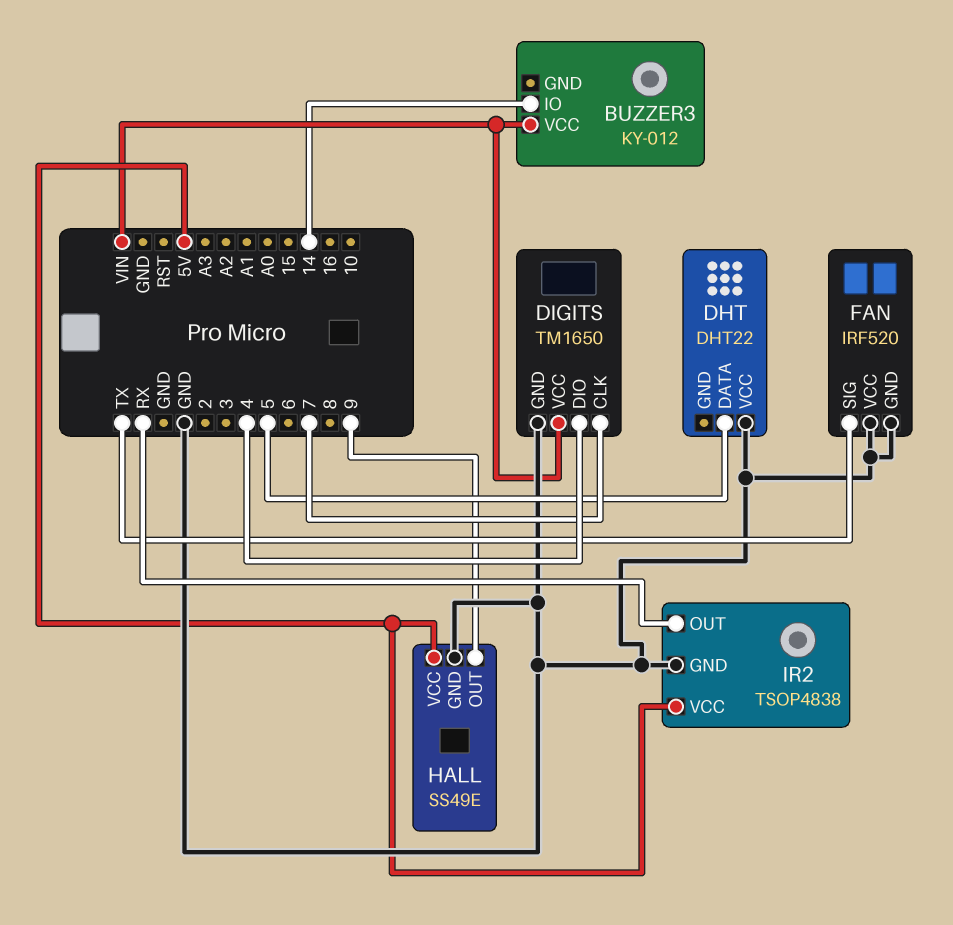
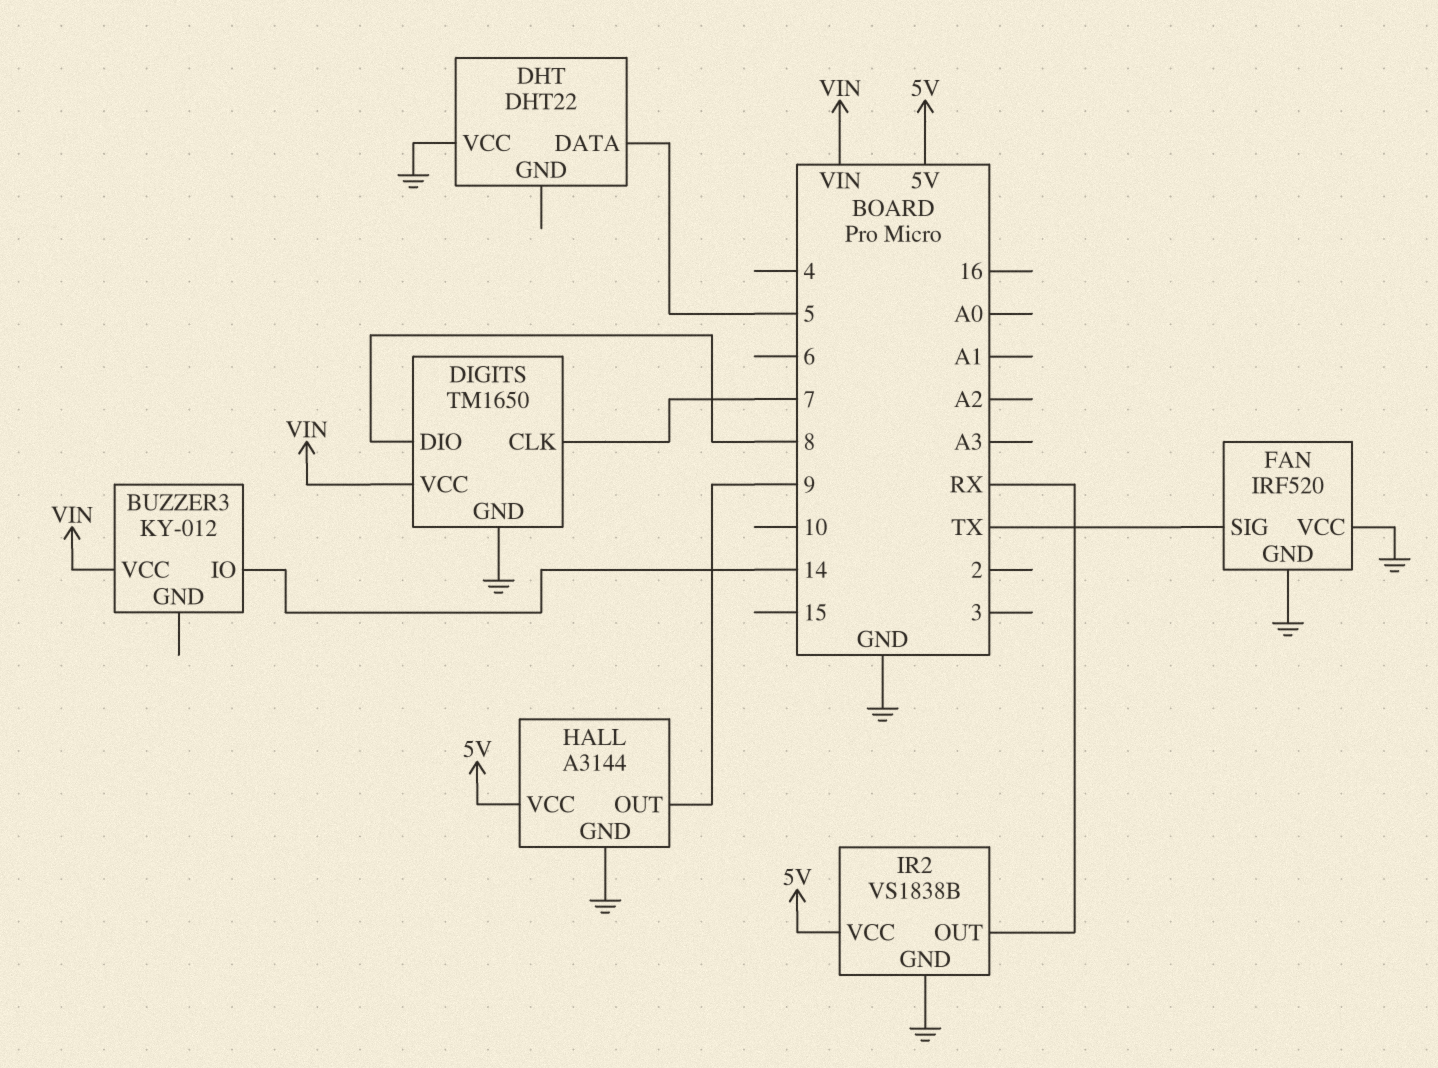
DIGITS pin DIO: 4 -> 8
HALL: SS49E -> A3144
IR2: TSOP4838 -> VS1838B

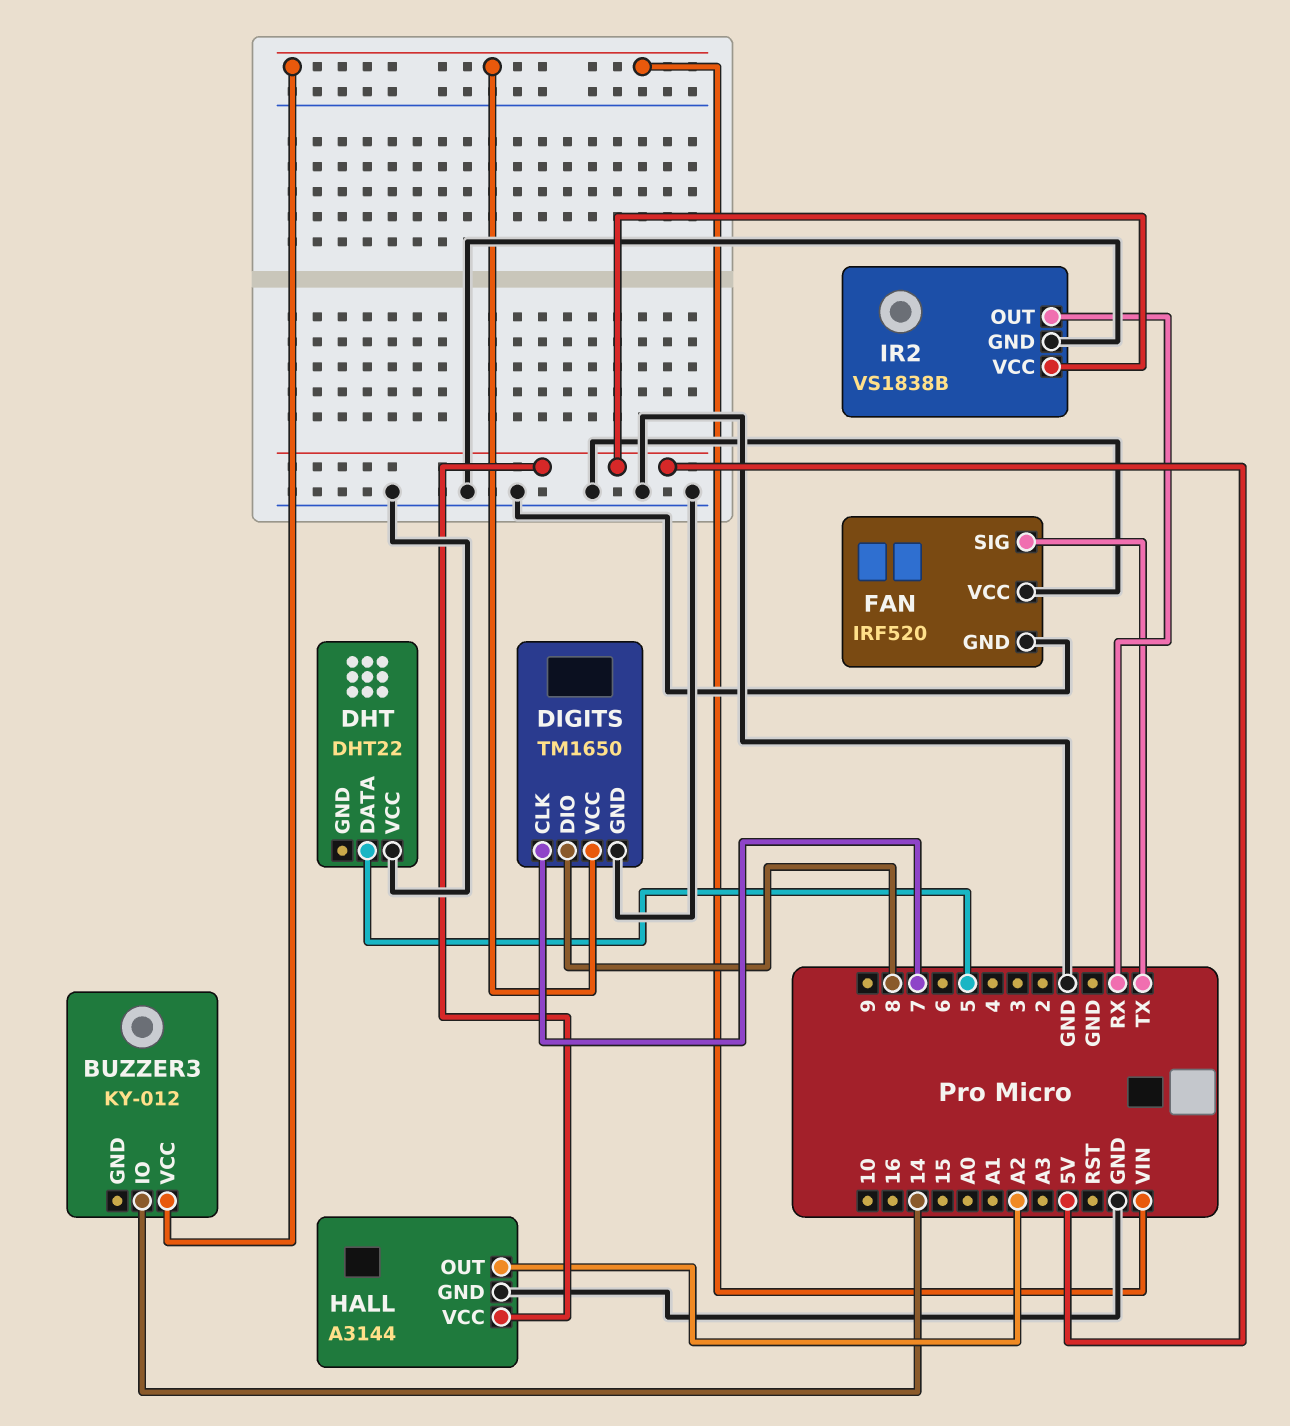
HALL pin OUT: 9 -> A2

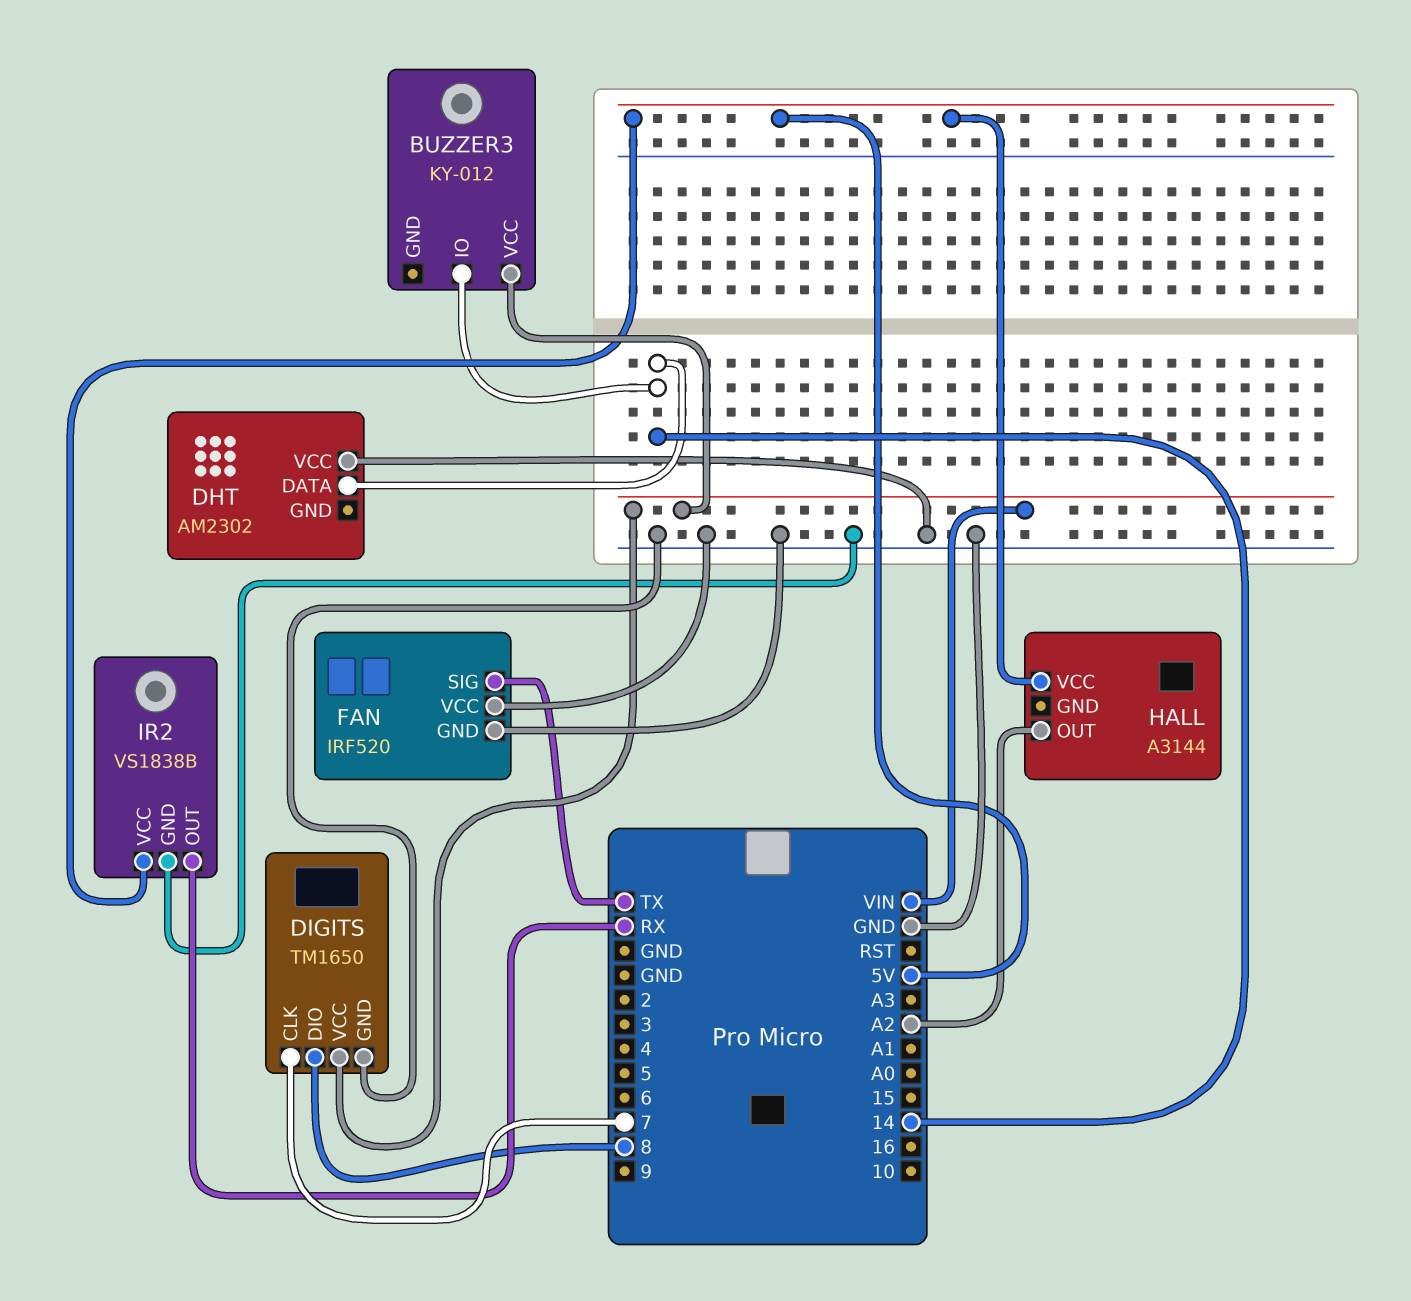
DHT: DHT22 -> AM2302
DHT pin DATA: 5 -> 14
HALL pin GND: GND -> none

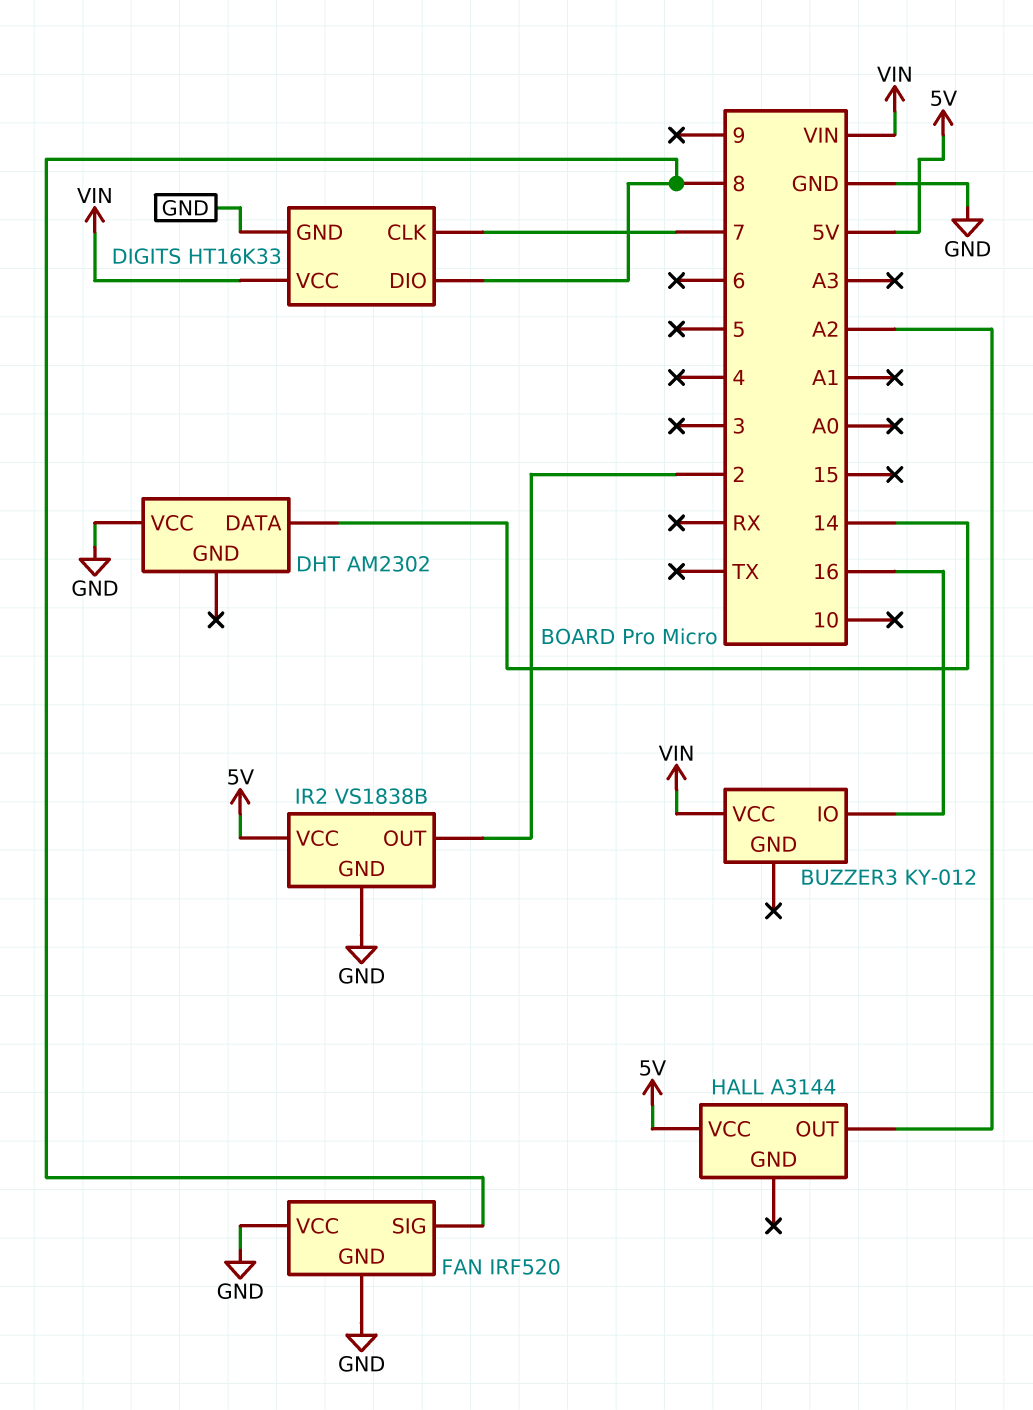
BUZZER3 pin IO: 14 -> 16
DIGITS: TM1650 -> HT16K33
FAN pin SIG: TX -> 8
IR2 pin OUT: RX -> 2

